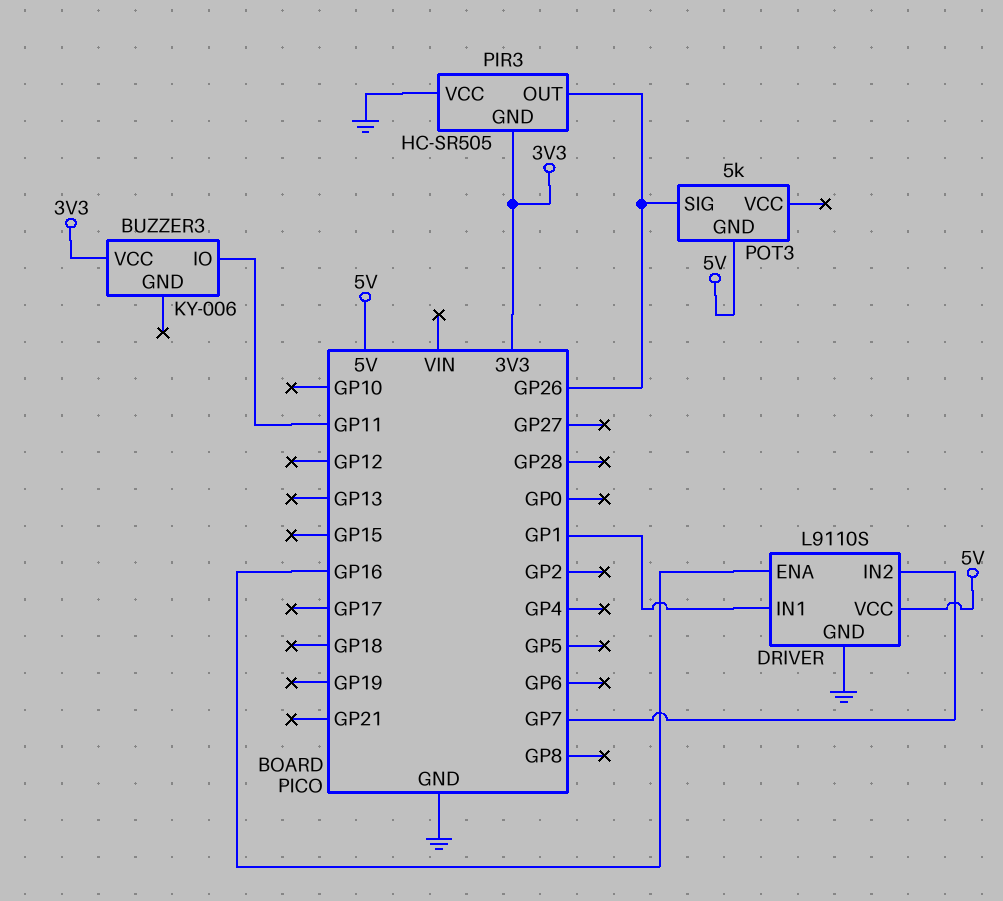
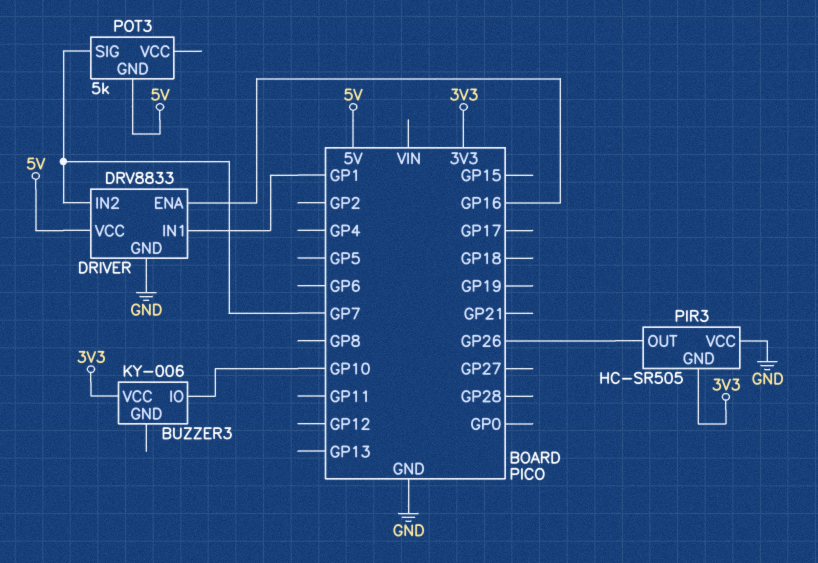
BUZZER3 pin IO: GP11 -> GP10
DRIVER: L9110S -> DRV8833
POT3 pin SIG: GP26 -> GP7

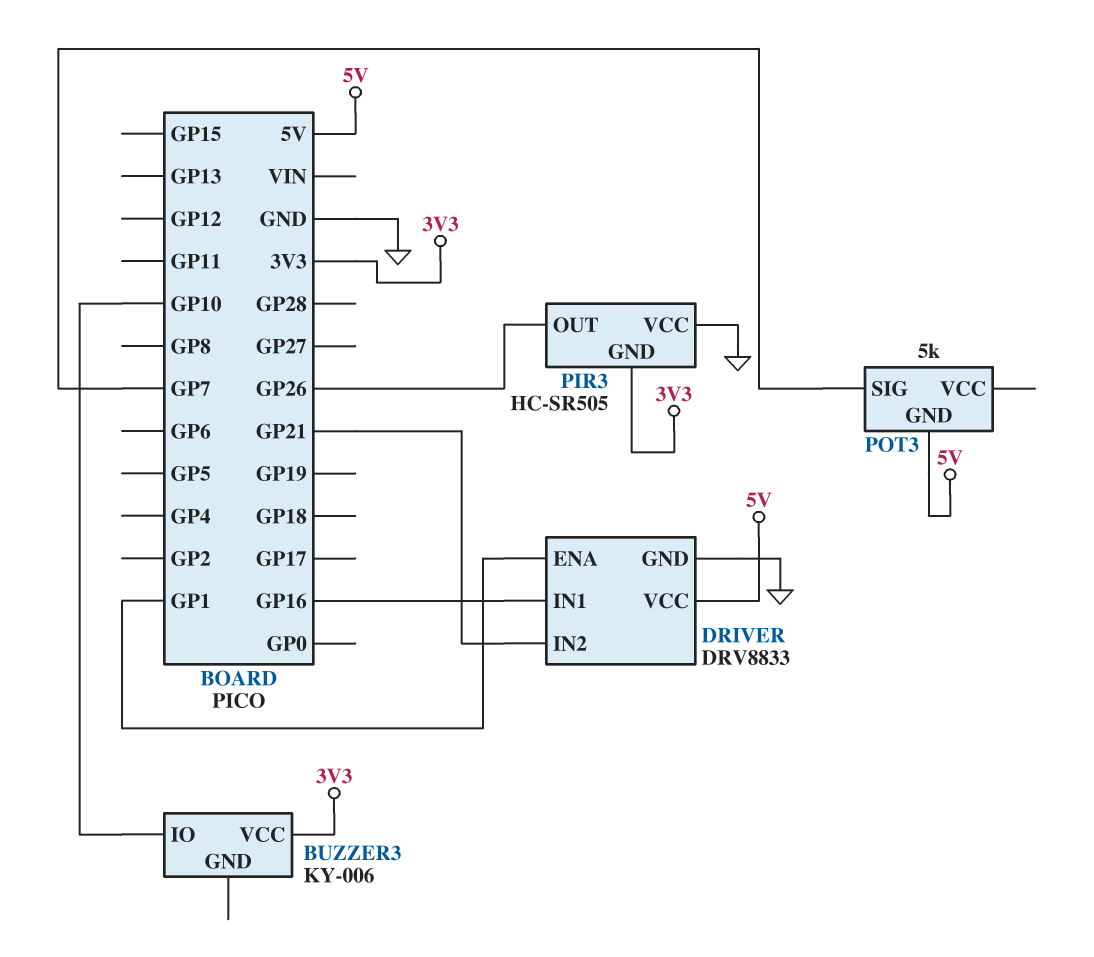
DRIVER pin ENA: GP16 -> GP1
DRIVER pin IN1: GP1 -> GP16
DRIVER pin IN2: GP7 -> GP21

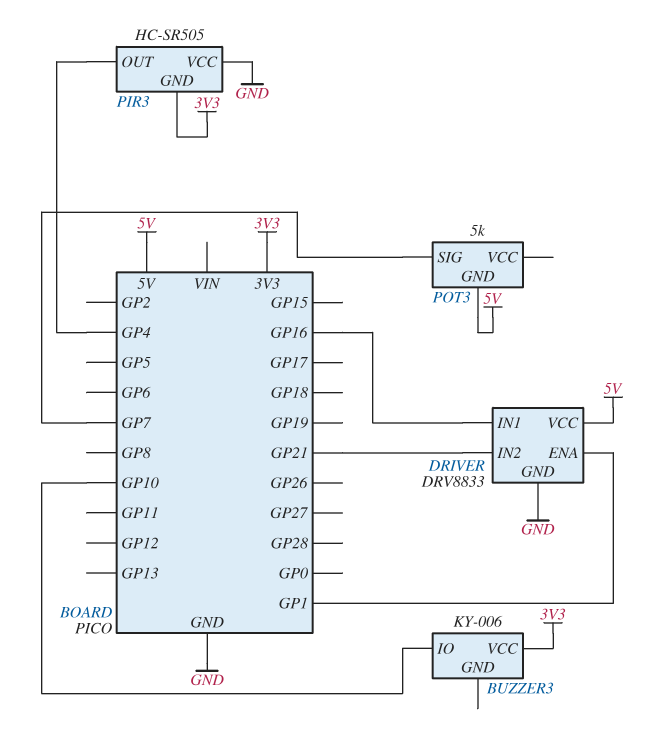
PIR3 pin OUT: GP26 -> GP4

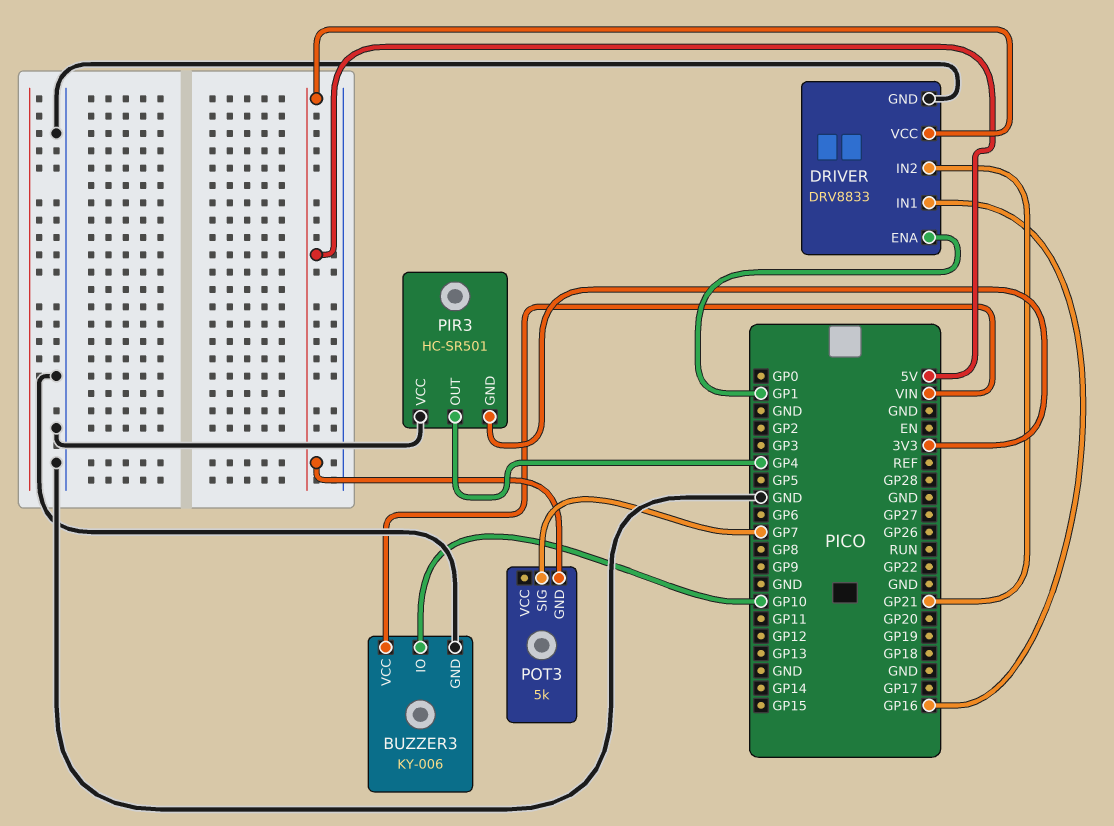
BUZZER3 pin GND: none -> GND
BUZZER3 pin VCC: 3V3 -> VIN
PIR3: HC-SR505 -> HC-SR501

